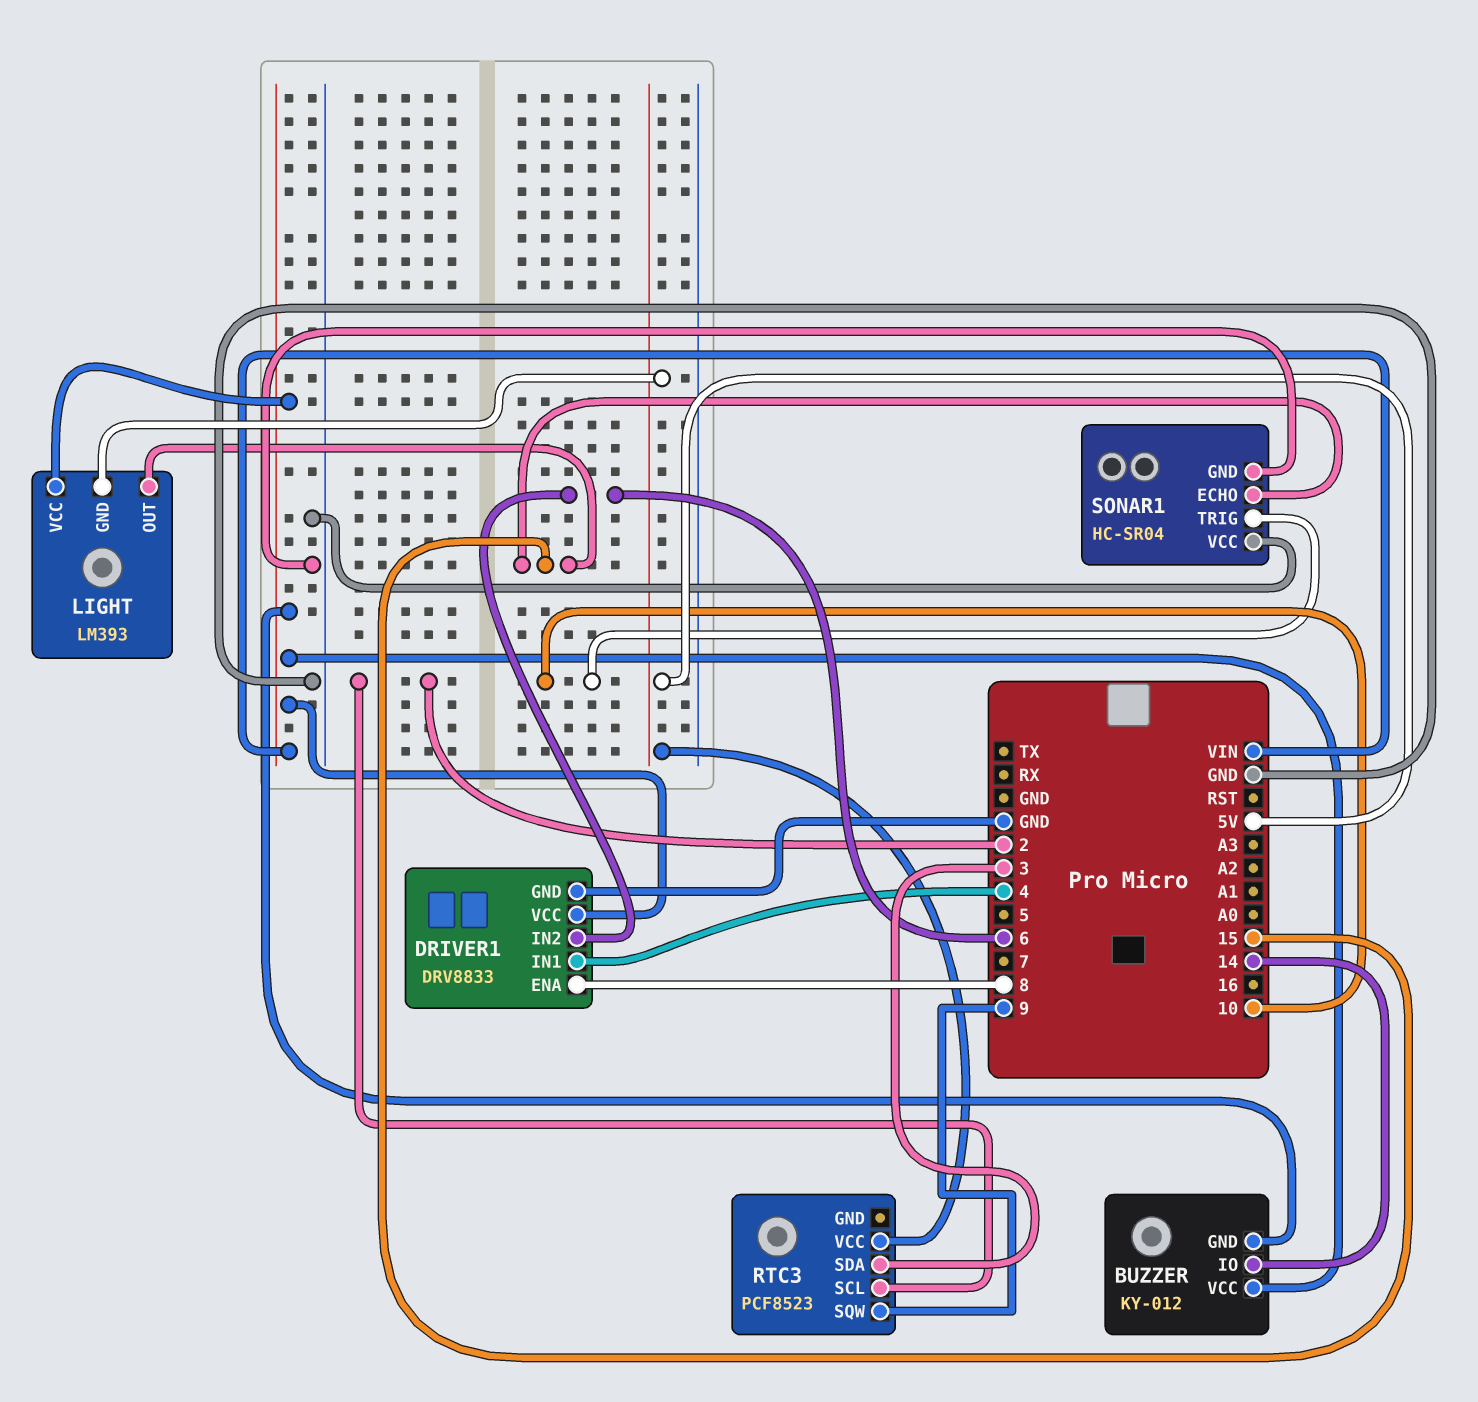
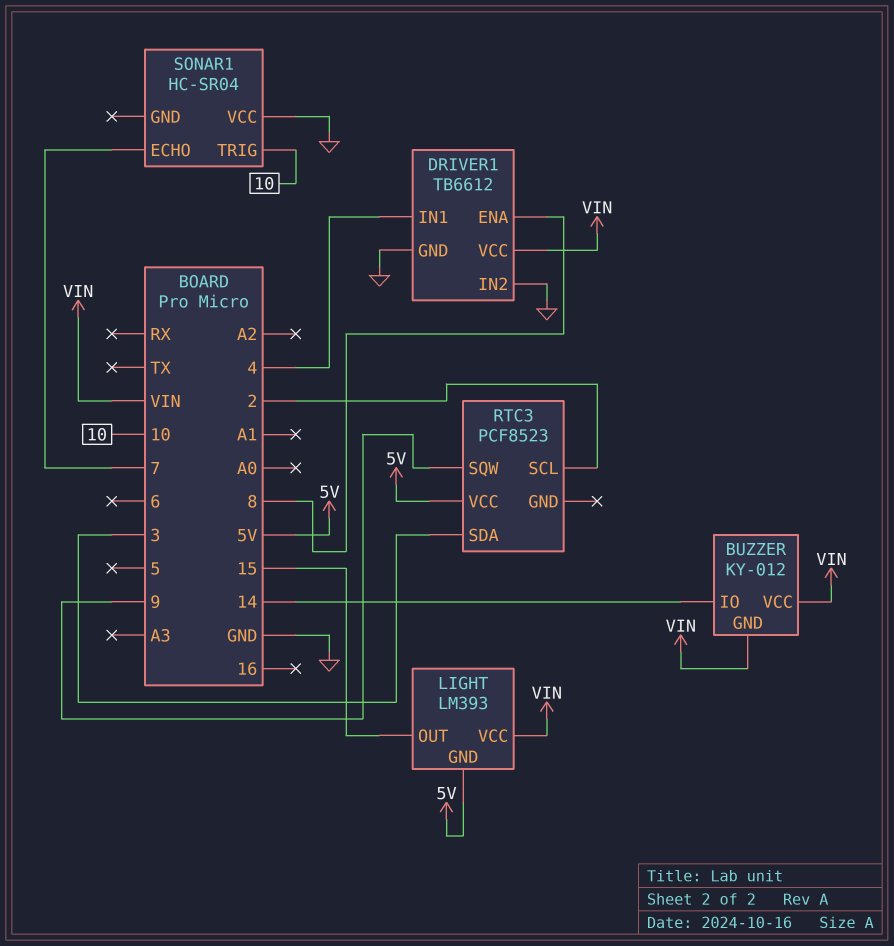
DRIVER1: DRV8833 -> TB6612
DRIVER1 pin IN2: 6 -> GND
SONAR1 pin ECHO: 15 -> 7
SONAR1 pin GND: GND -> none

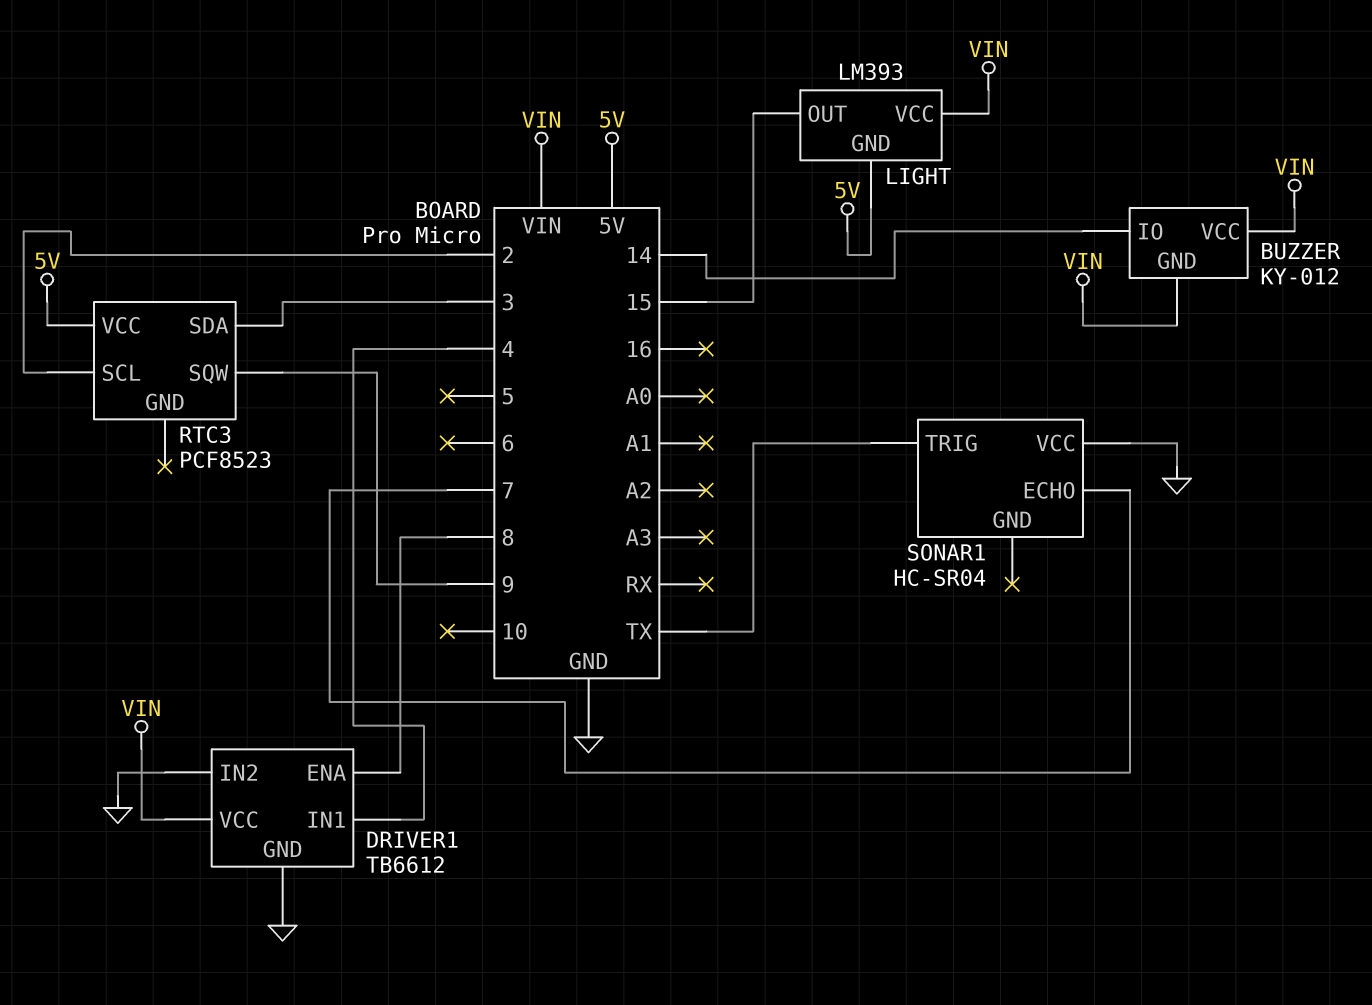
SONAR1 pin TRIG: 10 -> TX

